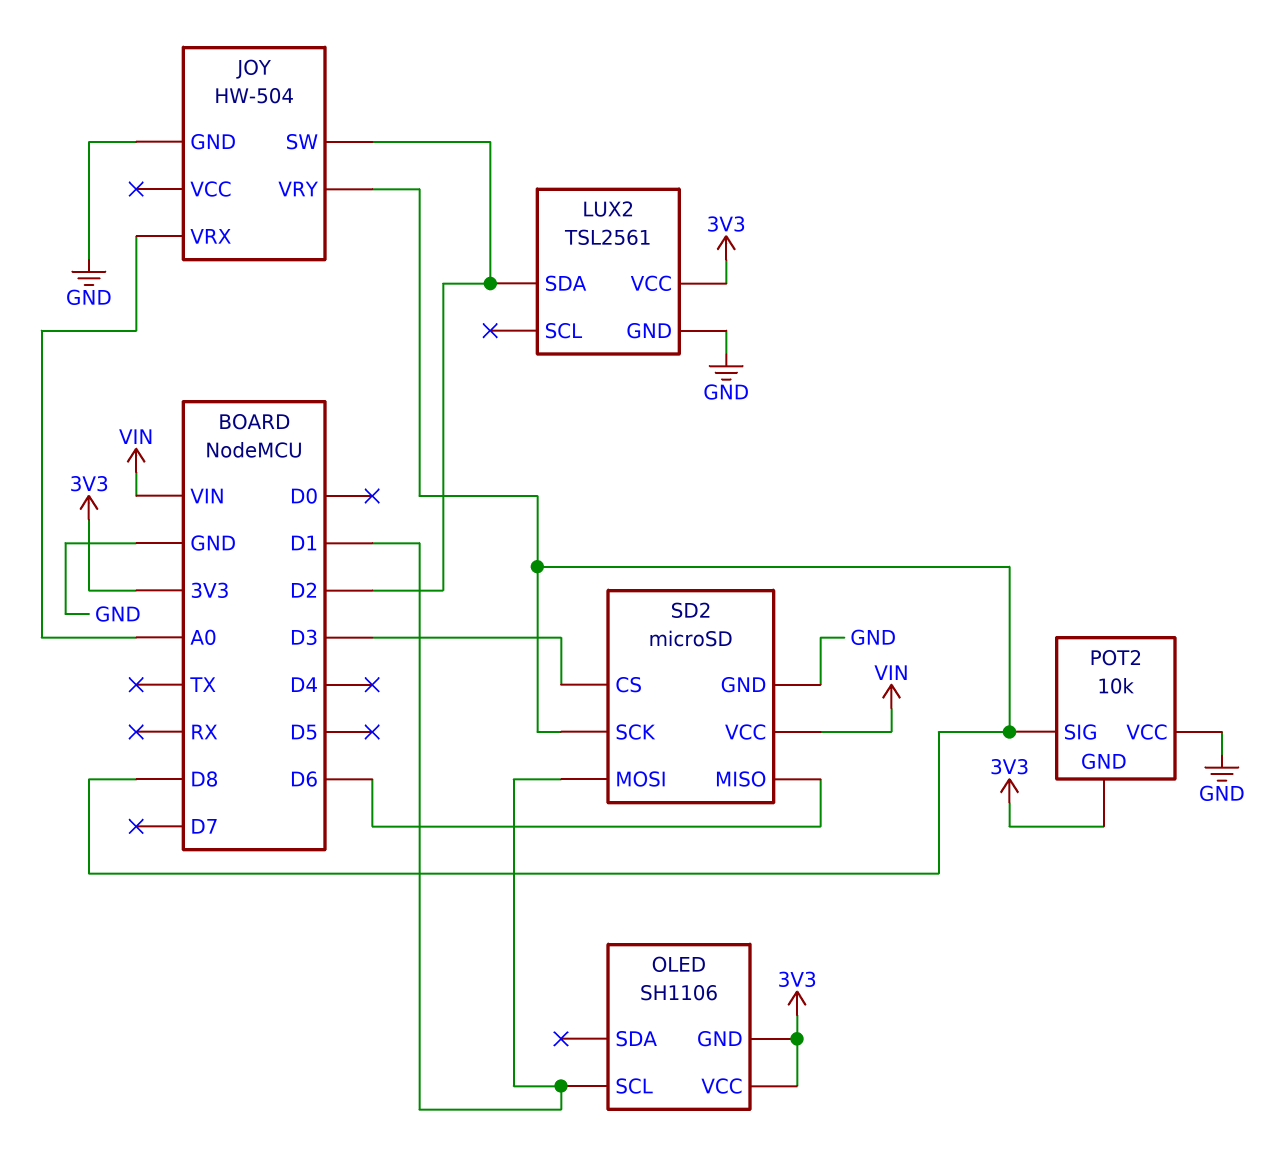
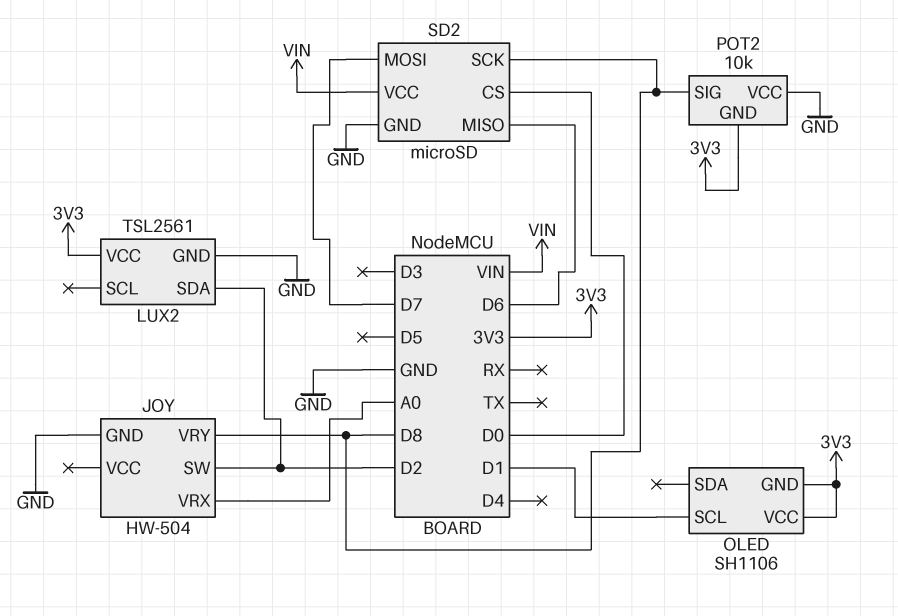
SD2 pin CS: D3 -> D0
SD2 pin MOSI: D1 -> D7

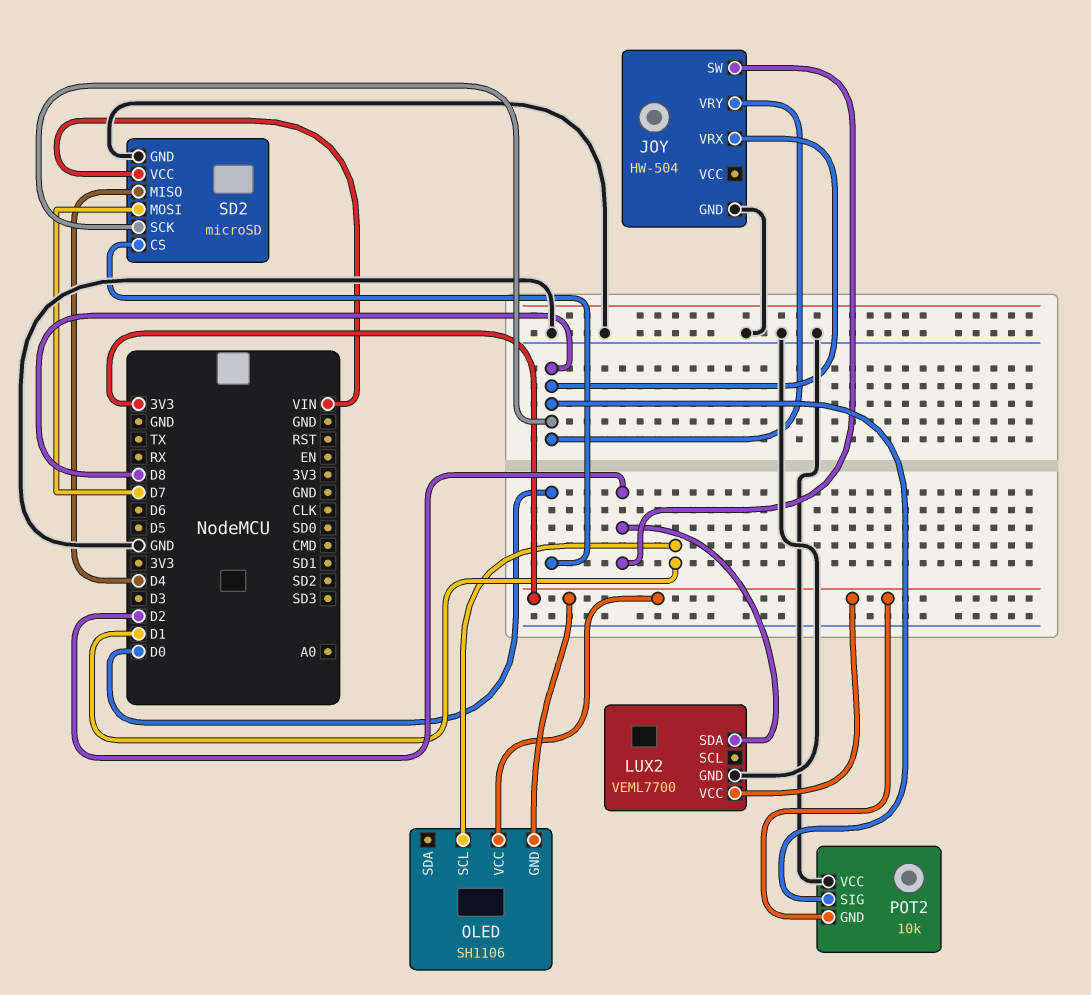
JOY pin VRX: A0 -> D8
LUX2: TSL2561 -> VEML7700
SD2 pin MISO: D6 -> D4

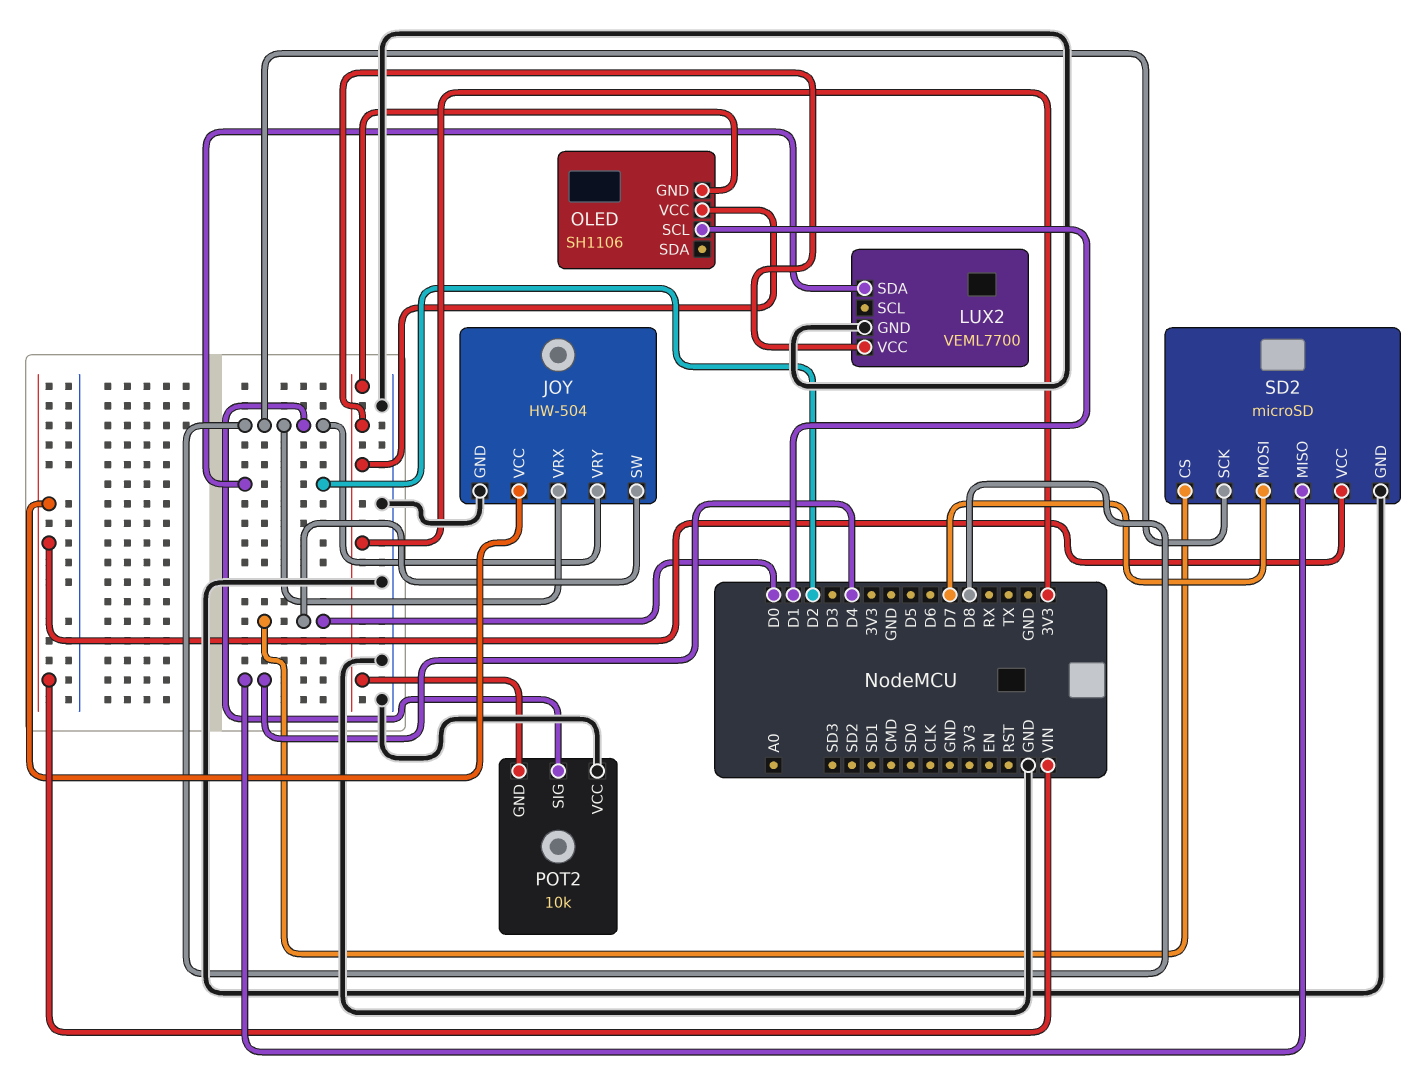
JOY pin SW: D2 -> D0
JOY pin VCC: none -> VIN

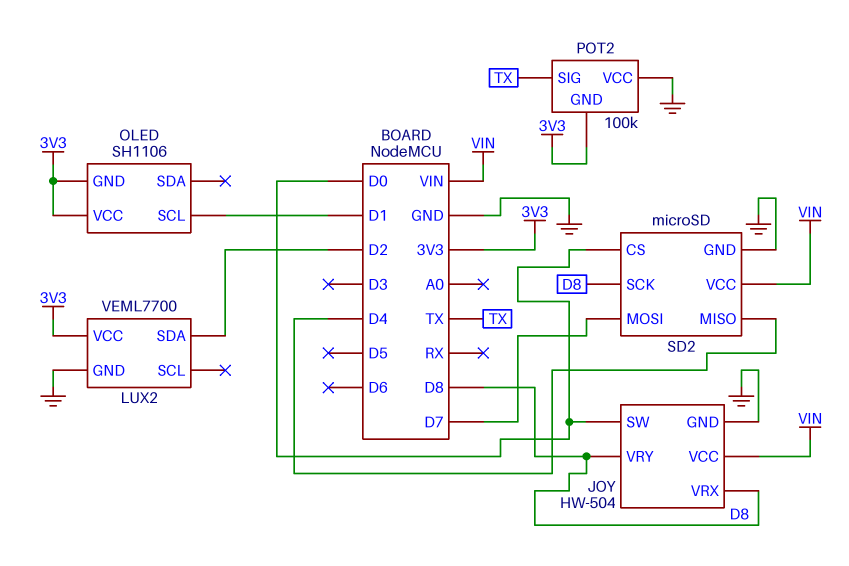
POT2: 10k -> 100k
POT2 pin SIG: D8 -> TX

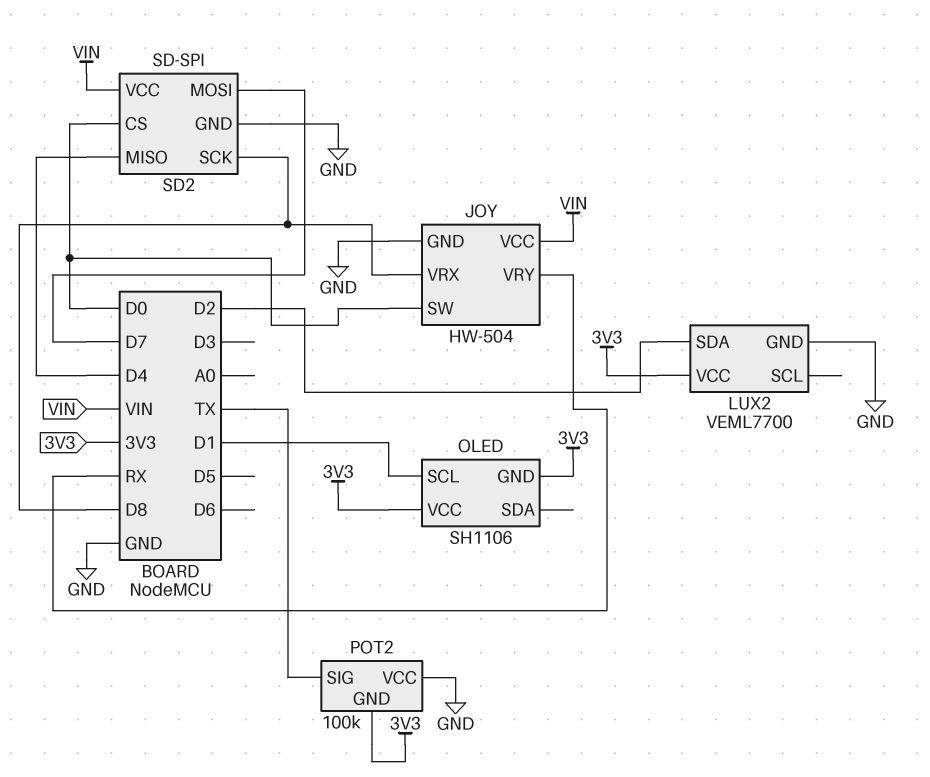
JOY pin VRY: D8 -> RX
SD2: microSD -> SD-SPI

